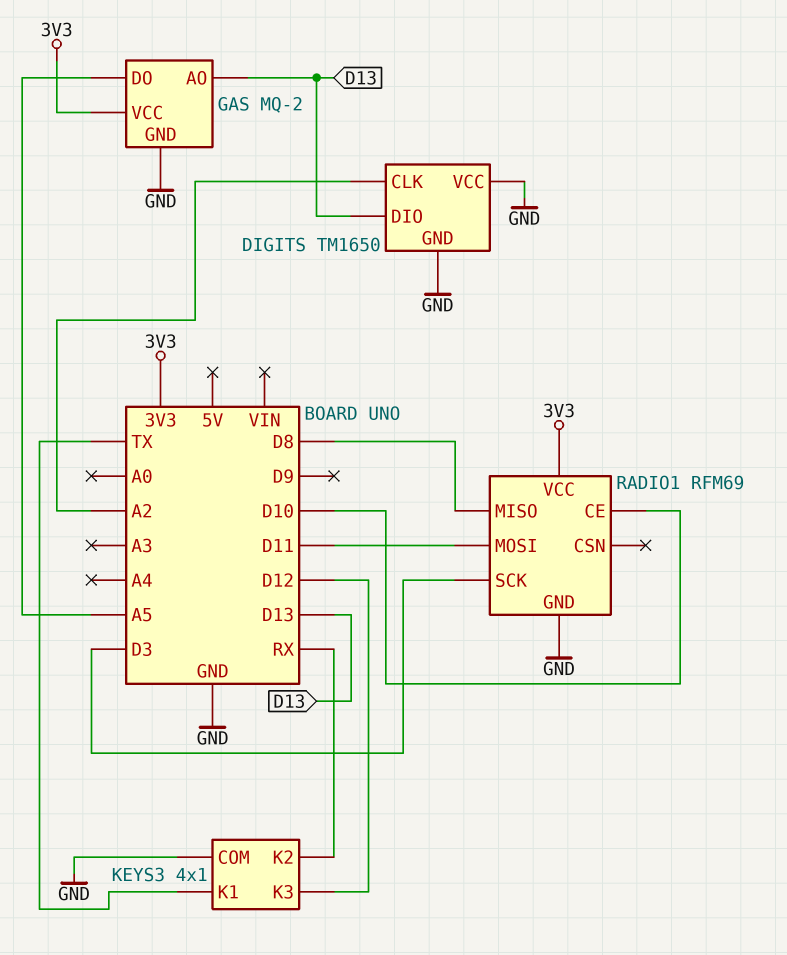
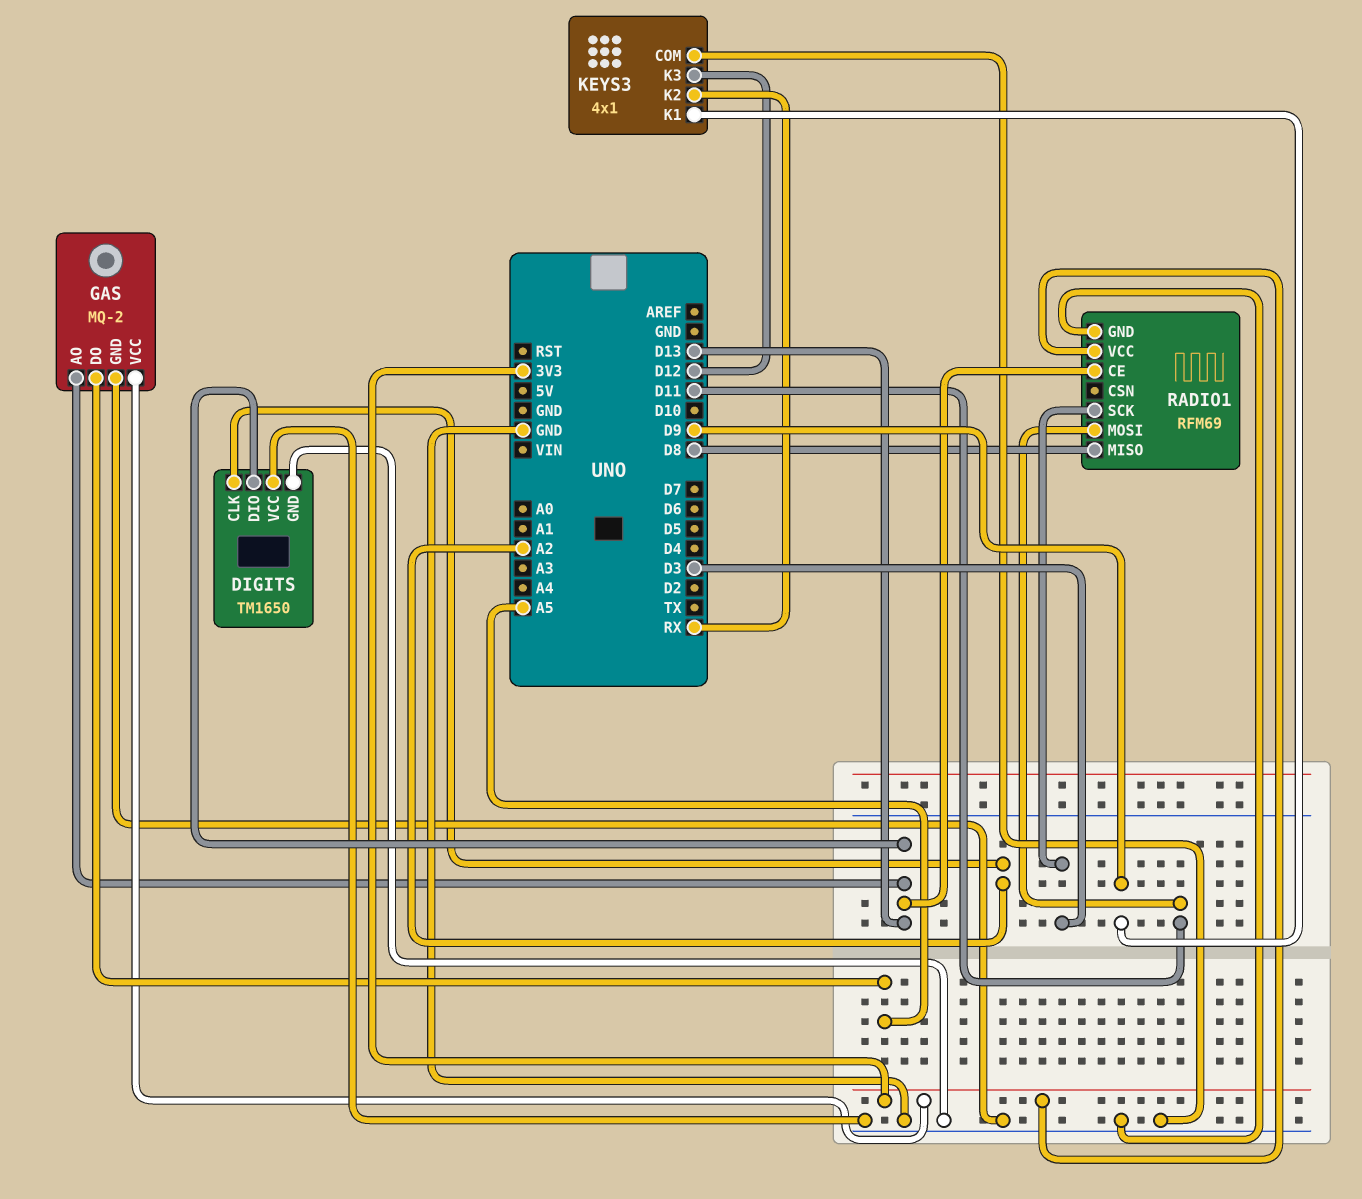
KEYS3 pin K1: TX -> D9
RADIO1 pin CE: D10 -> D13

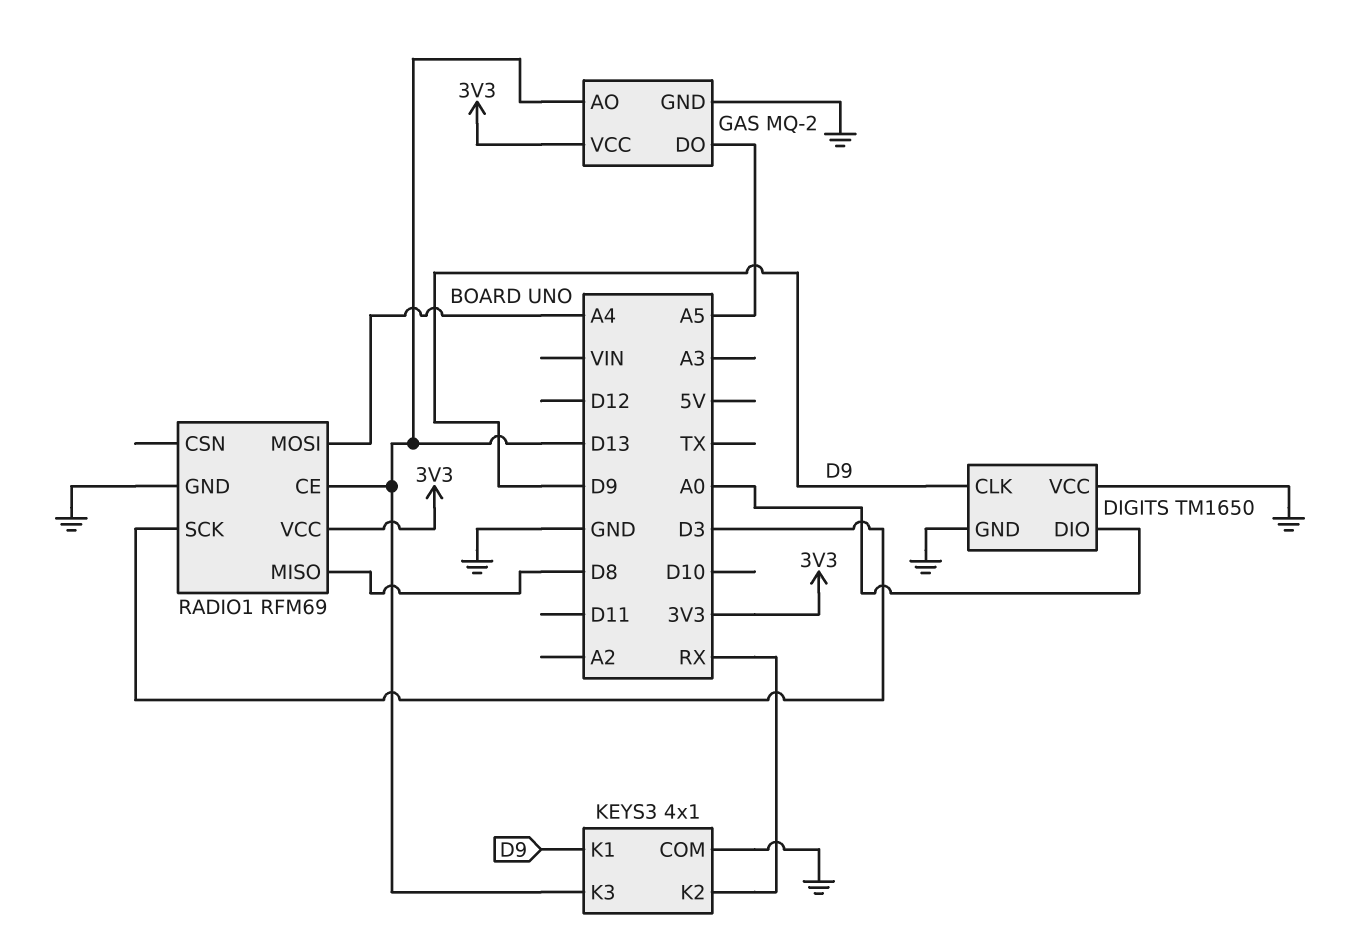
DIGITS pin CLK: A2 -> D9
DIGITS pin DIO: D13 -> A0
KEYS3 pin K3: D12 -> D13
RADIO1 pin MOSI: D11 -> A4

